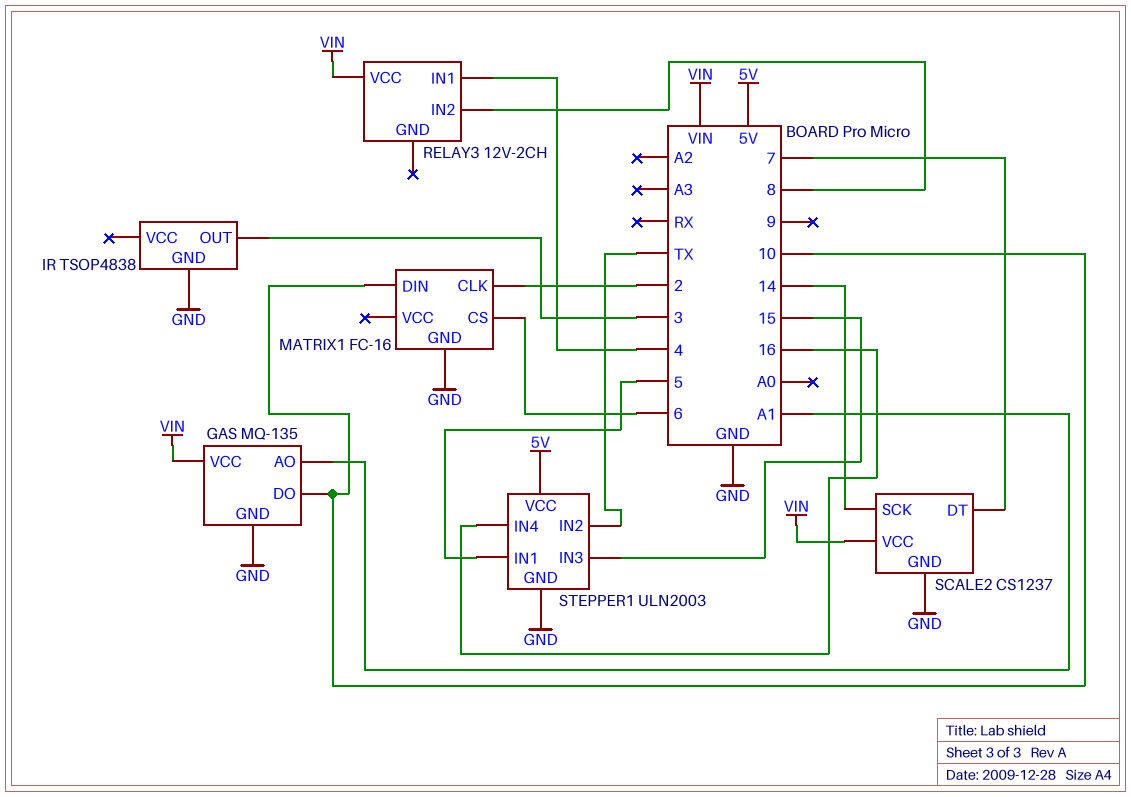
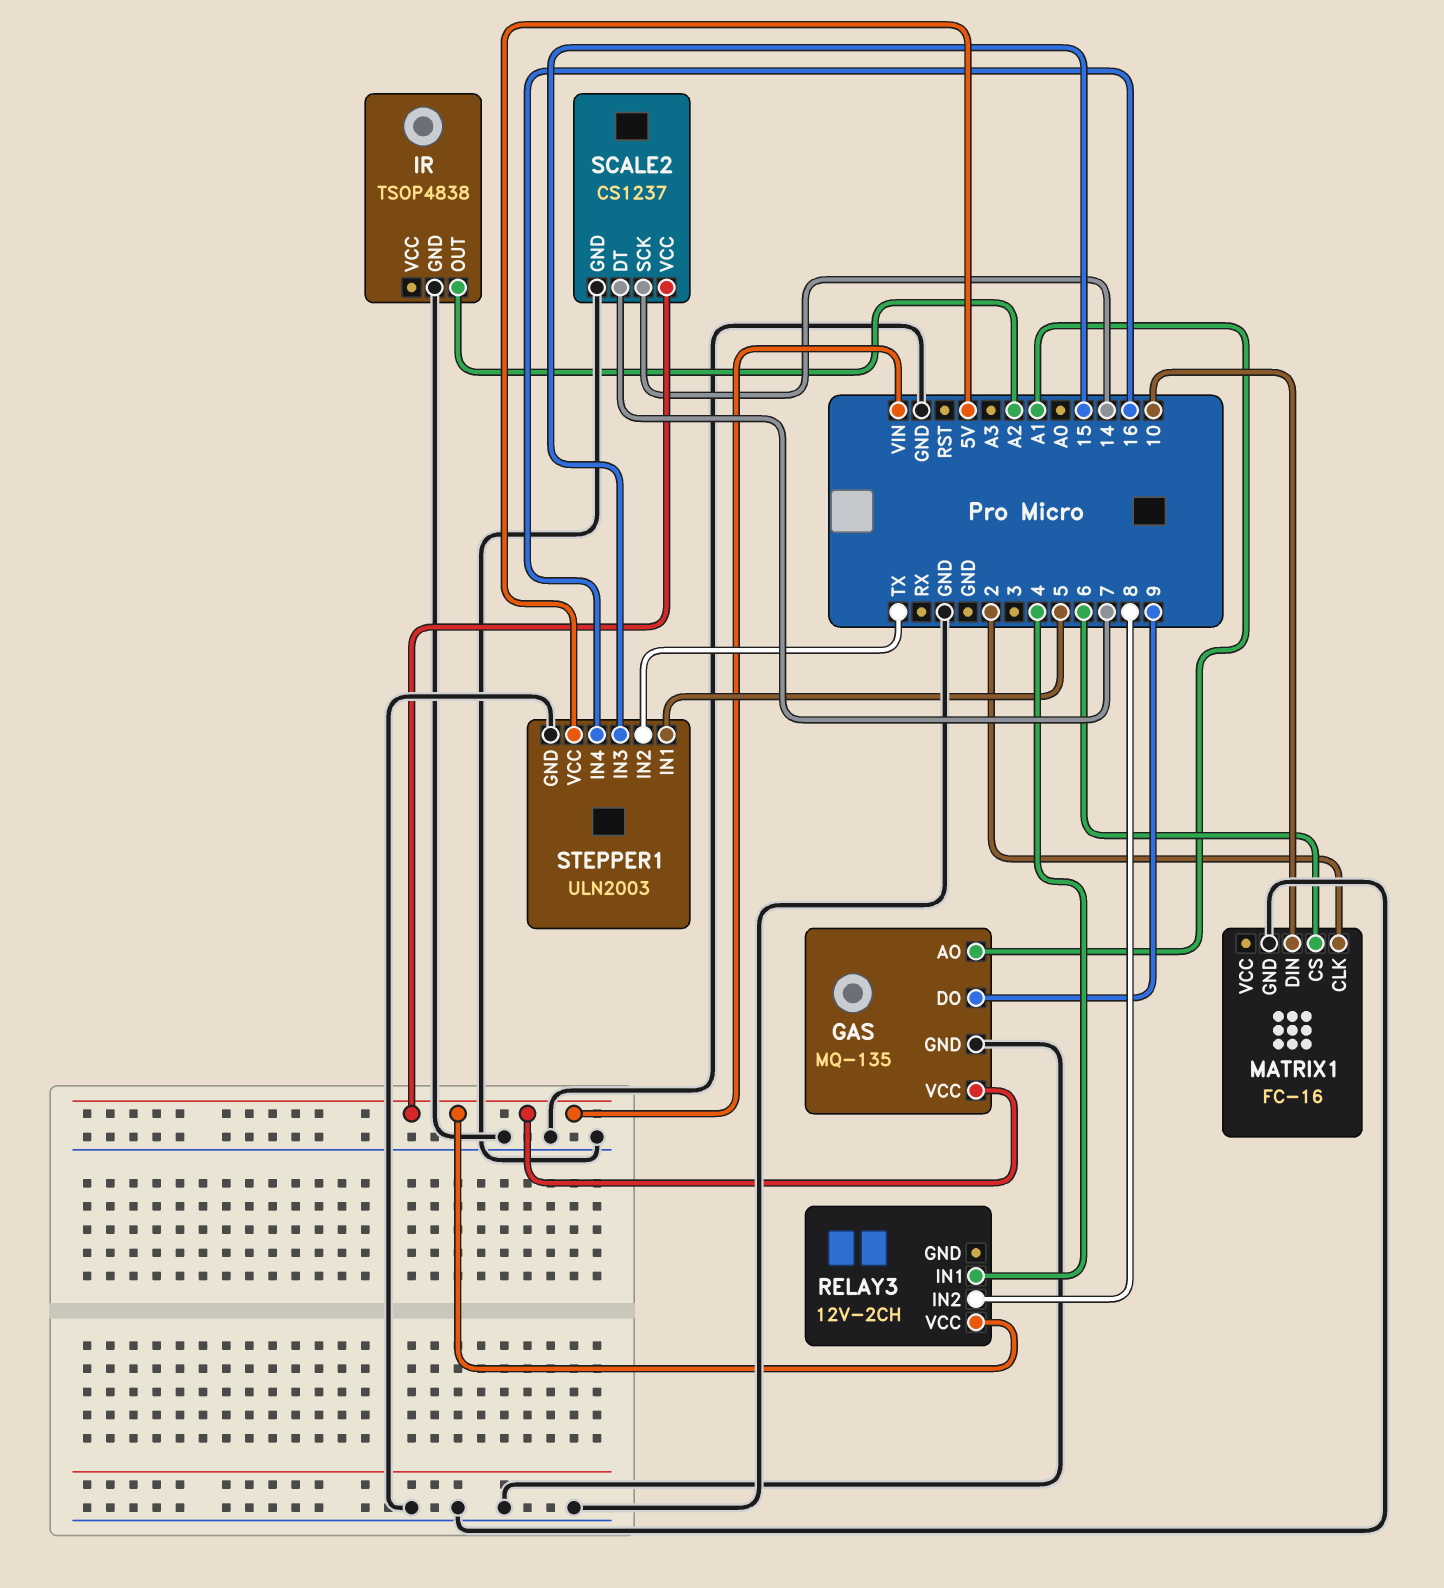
GAS pin DO: 10 -> 9
IR pin OUT: 3 -> A2

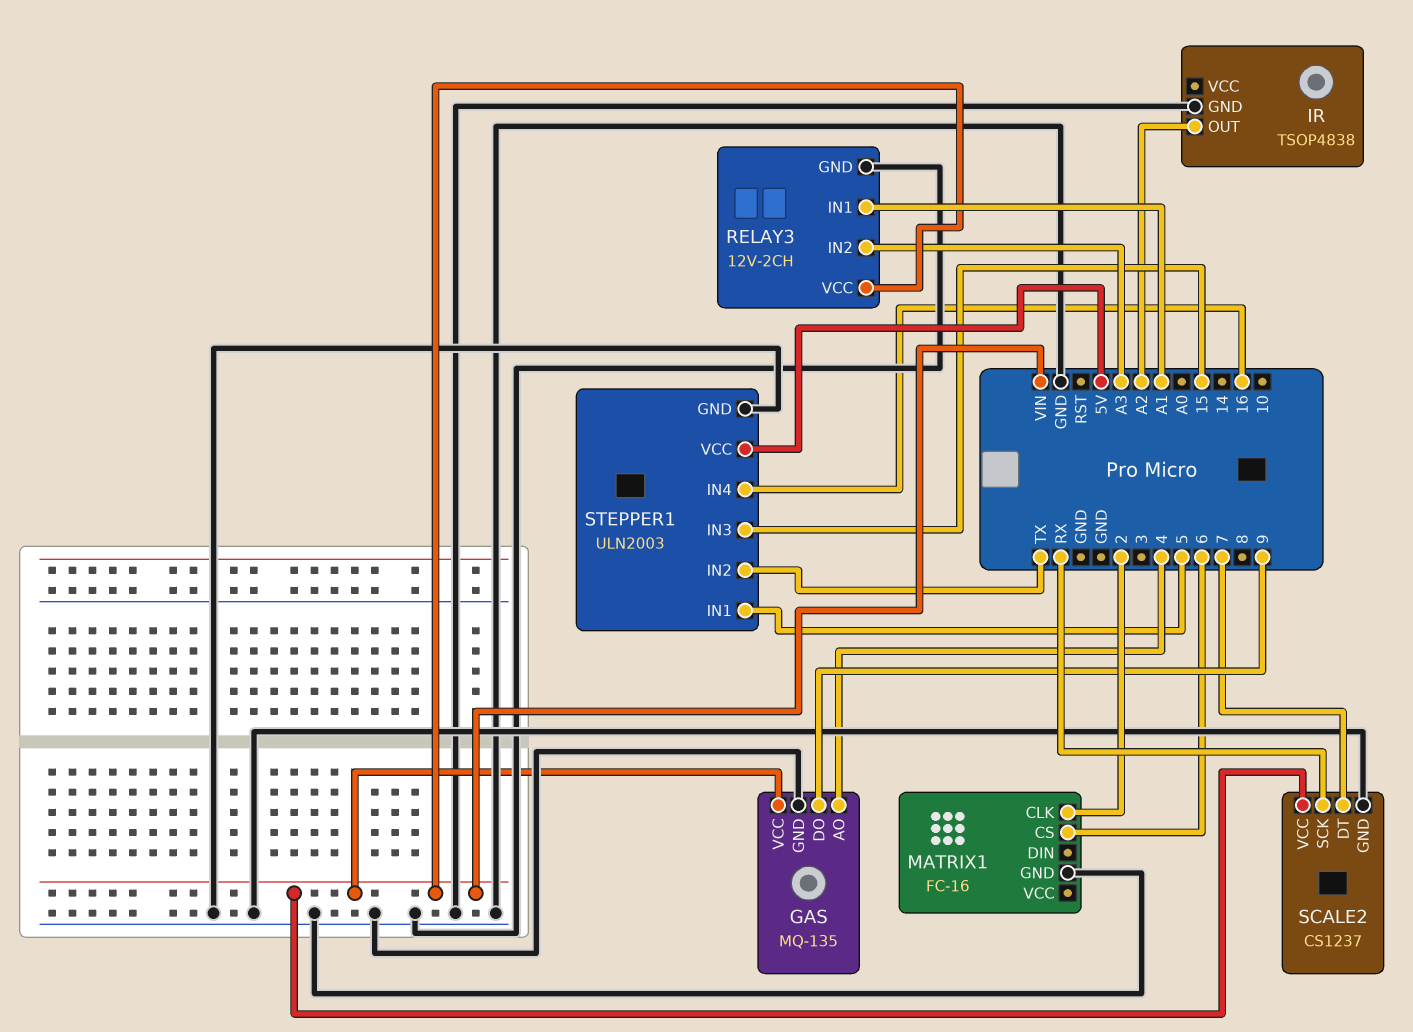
GAS pin AO: A1 -> 4
MATRIX1 pin DIN: 10 -> none
RELAY3 pin GND: none -> GND
RELAY3 pin IN1: 4 -> A1
RELAY3 pin IN2: 8 -> A3
SCALE2 pin SCK: 14 -> RX

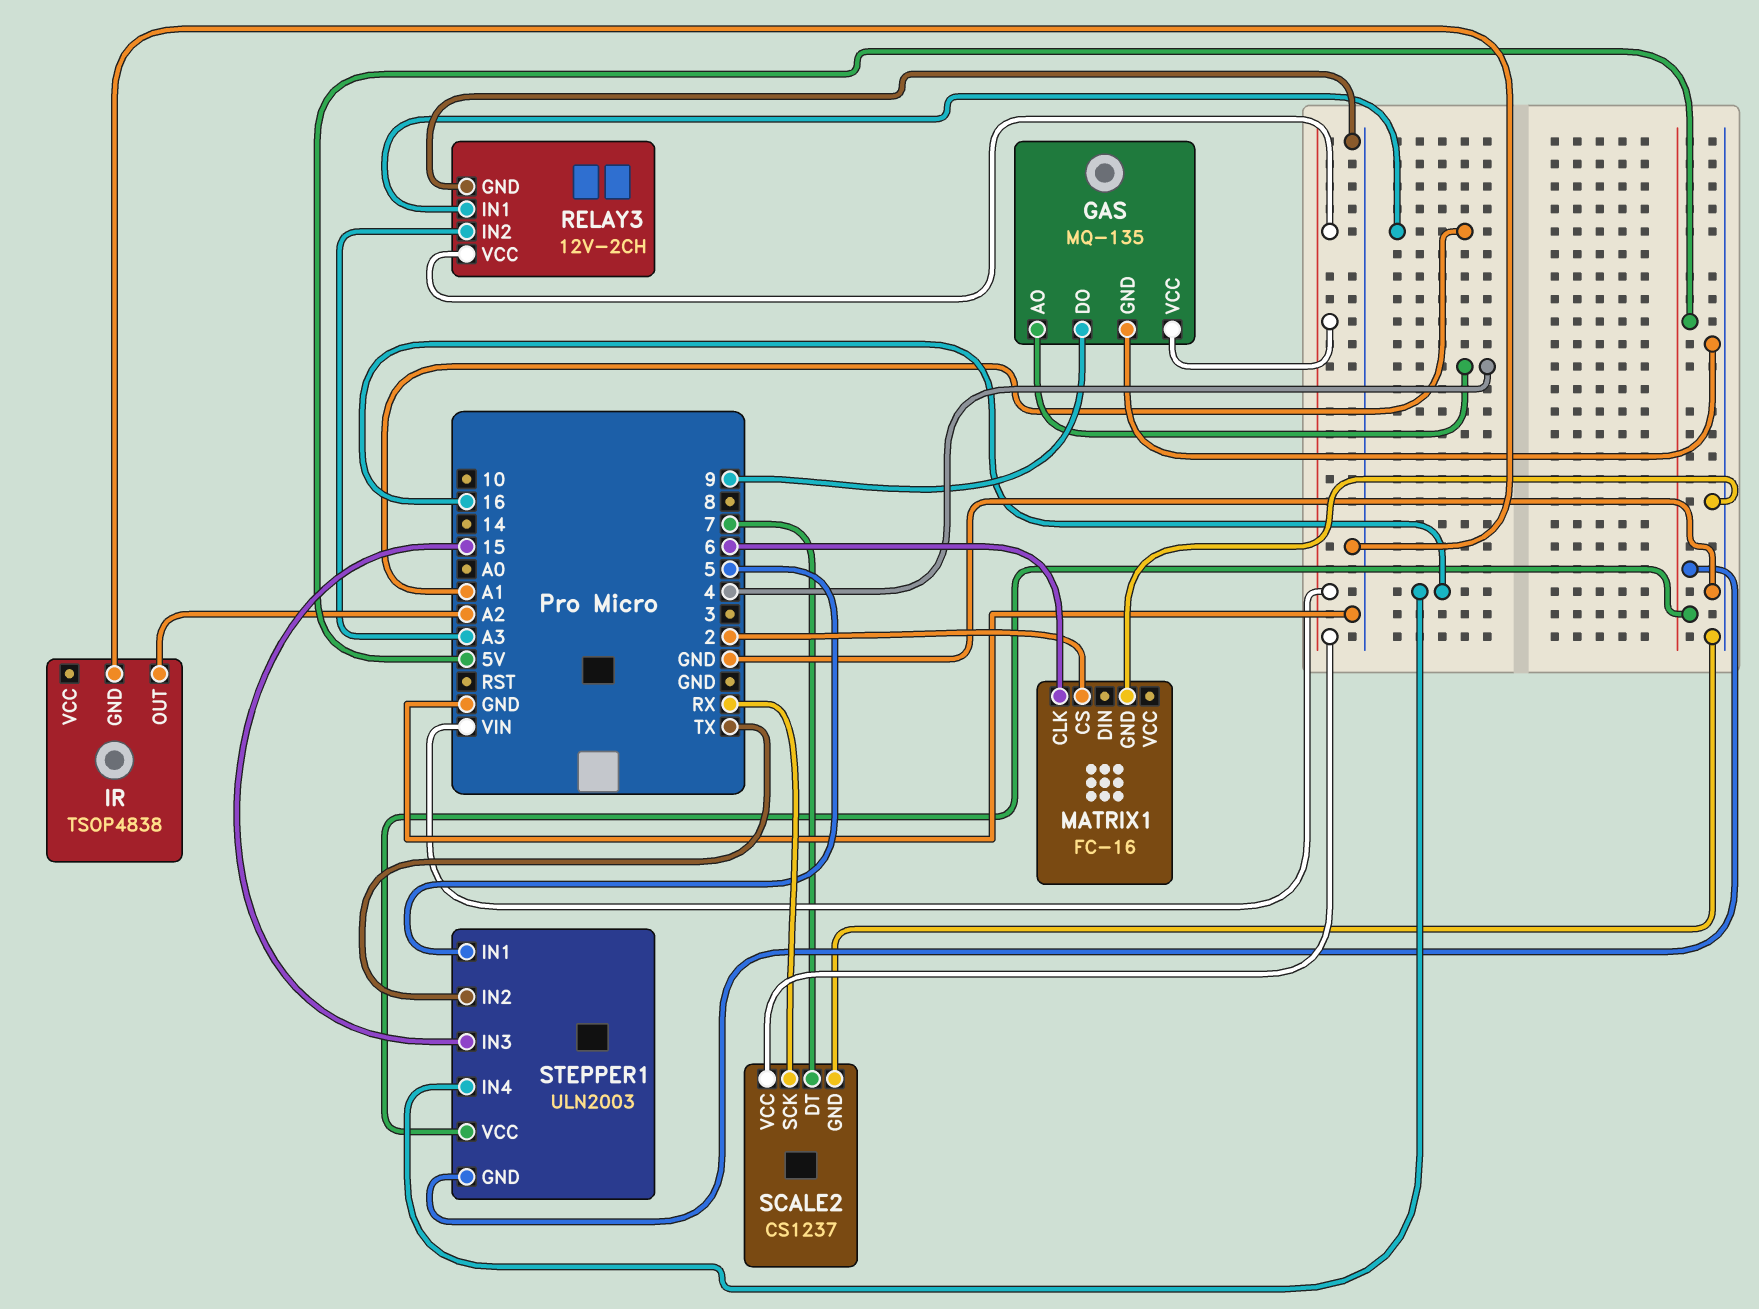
MATRIX1 pin CLK: 2 -> 6
MATRIX1 pin CS: 6 -> 2
STEPPER1 pin GND: GND -> 5V

